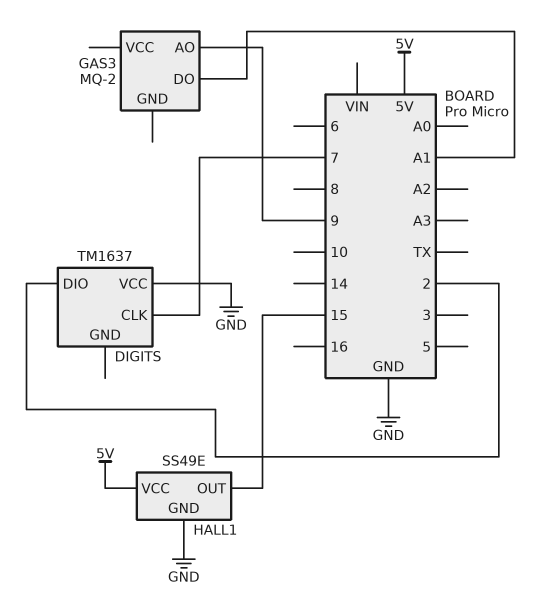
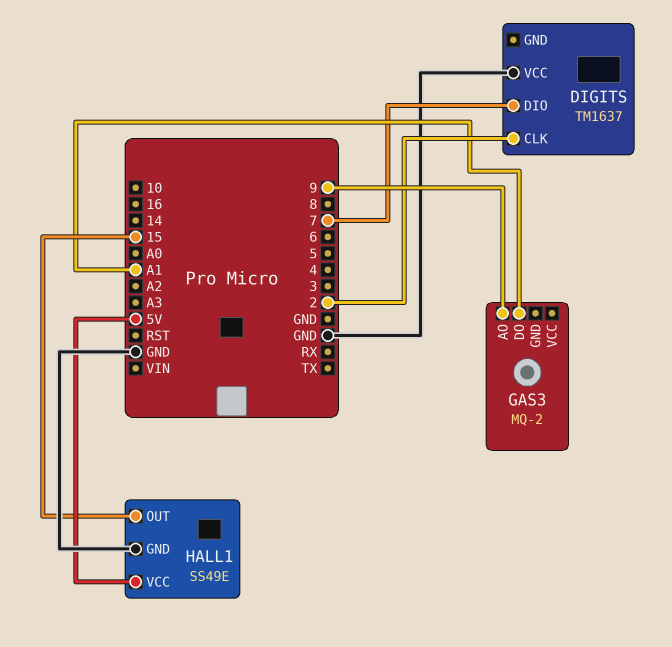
DIGITS pin CLK: 7 -> 2
DIGITS pin DIO: 2 -> 7

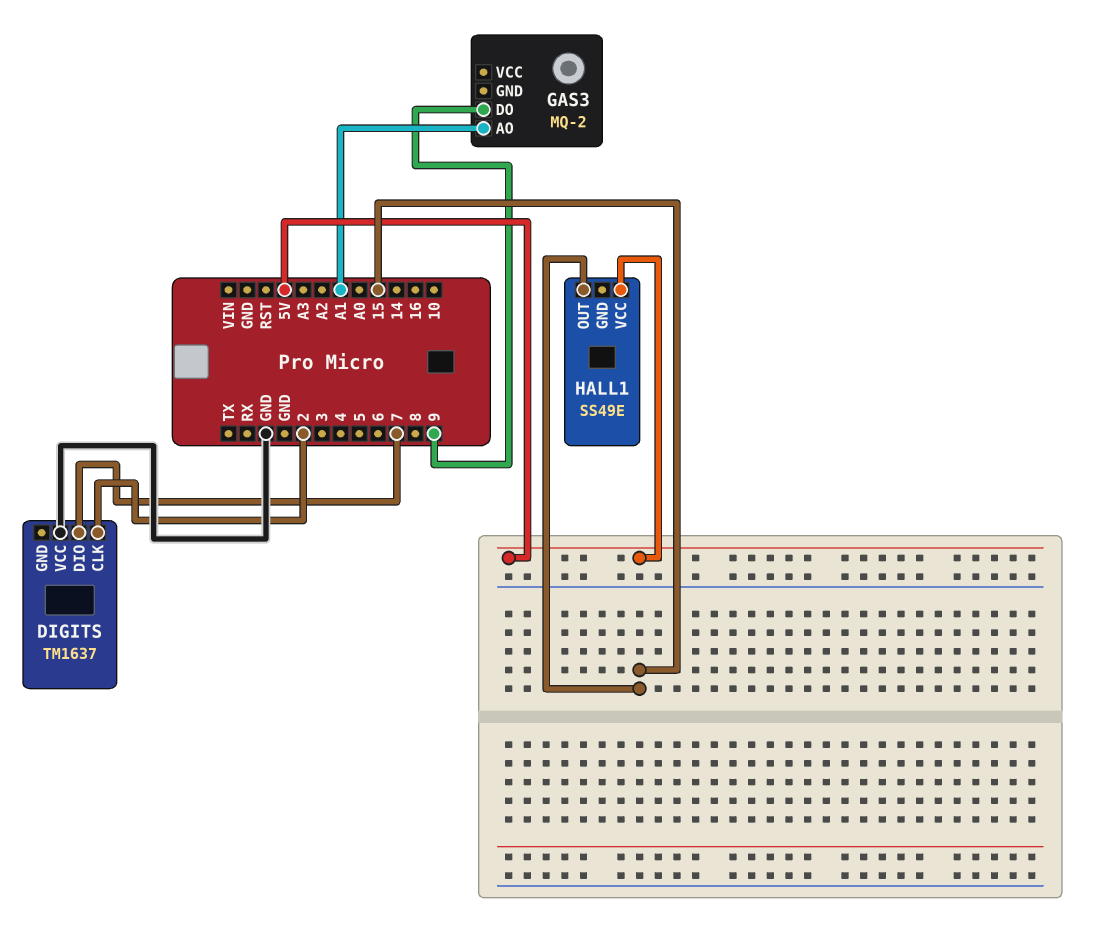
GAS3 pin AO: 9 -> A1
GAS3 pin DO: A1 -> 9
HALL1 pin GND: GND -> none

